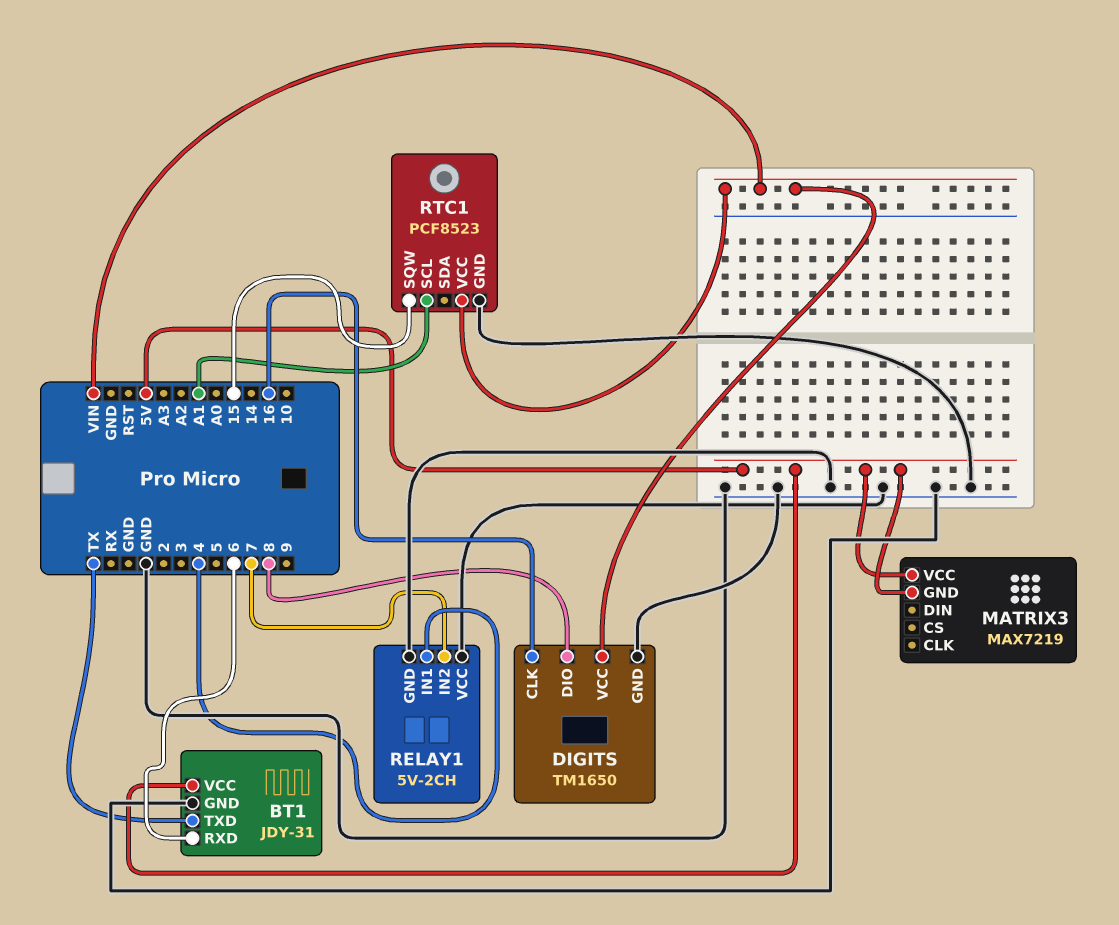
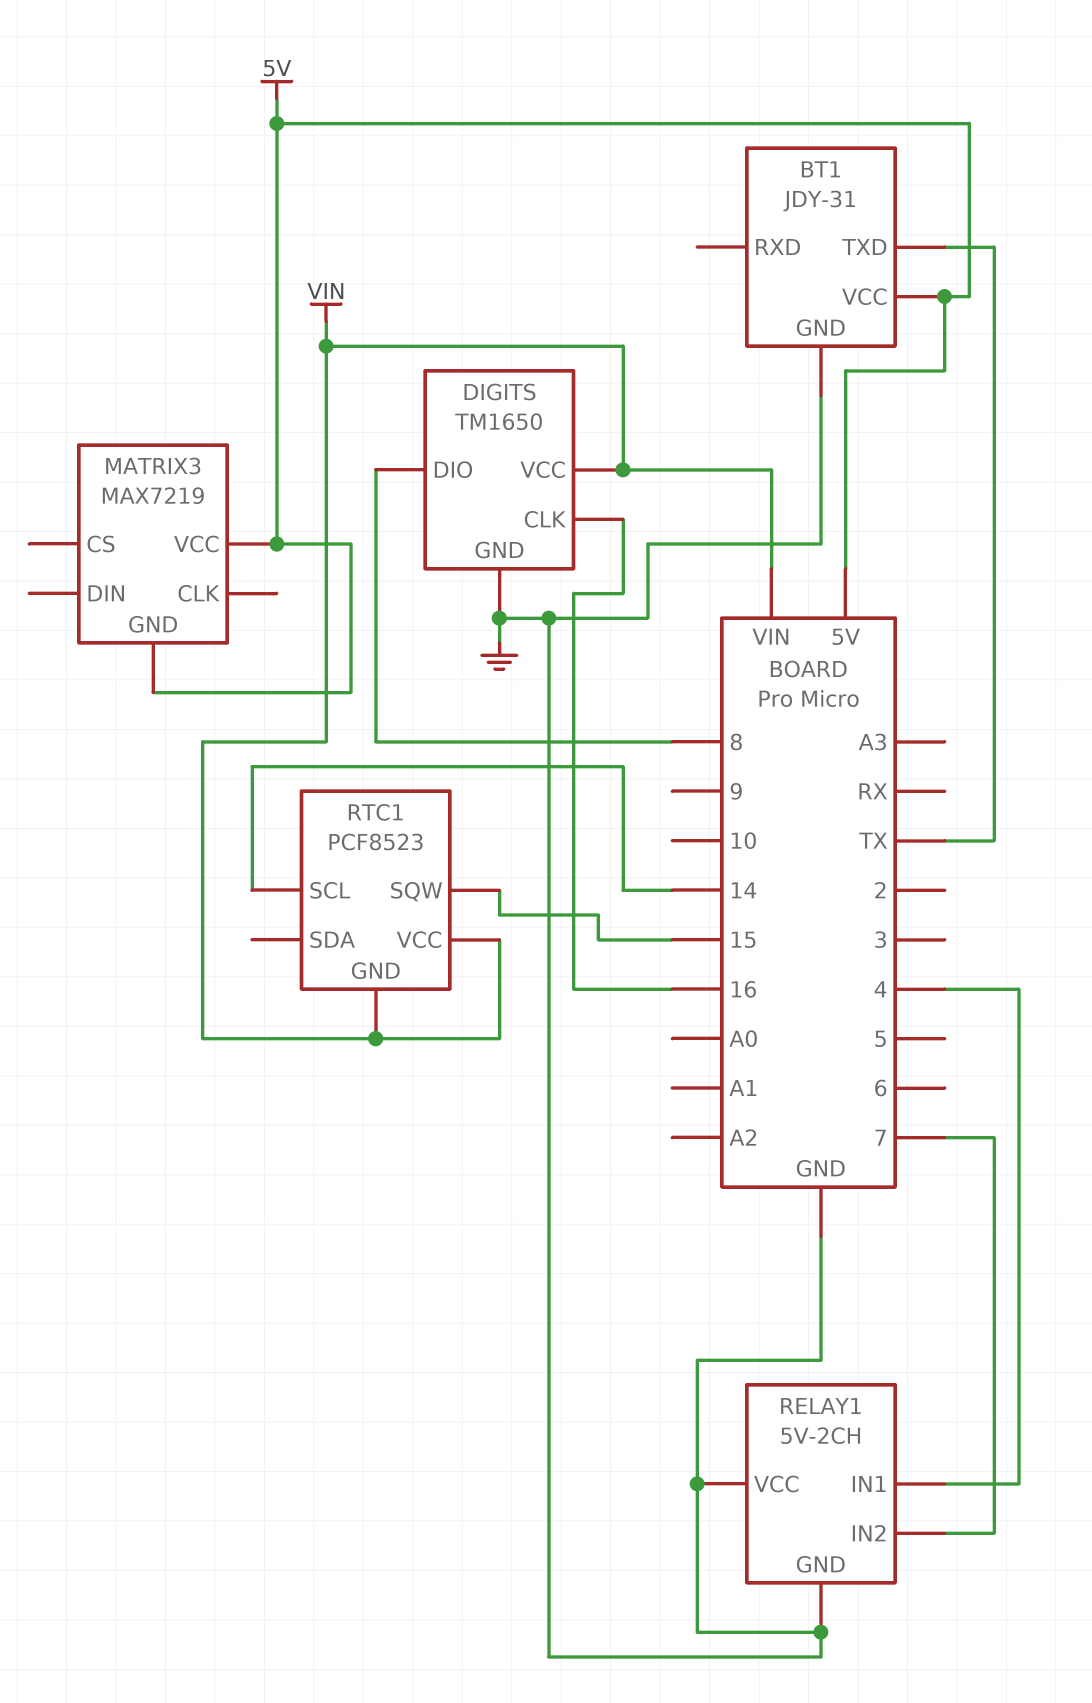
BT1 pin RXD: 6 -> none
RTC1 pin GND: GND -> VIN
RTC1 pin SCL: A1 -> 14

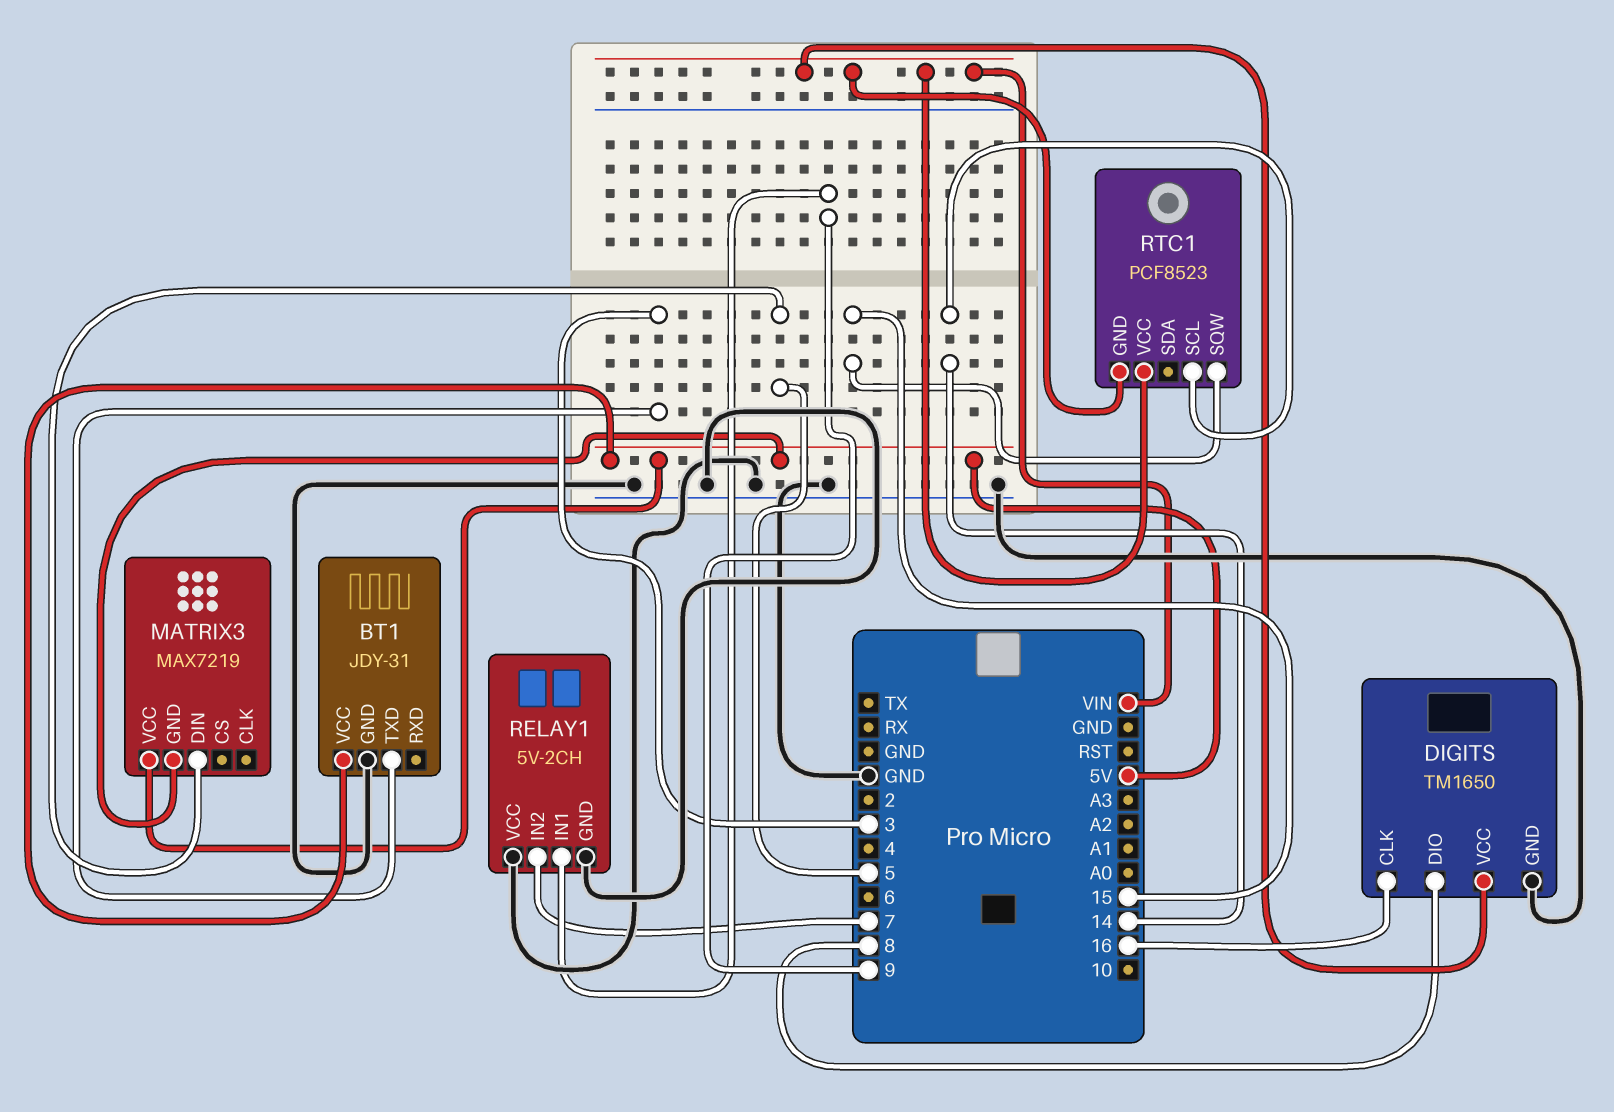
BT1 pin TXD: TX -> 3
MATRIX3 pin DIN: none -> 5
RELAY1 pin IN1: 4 -> 9

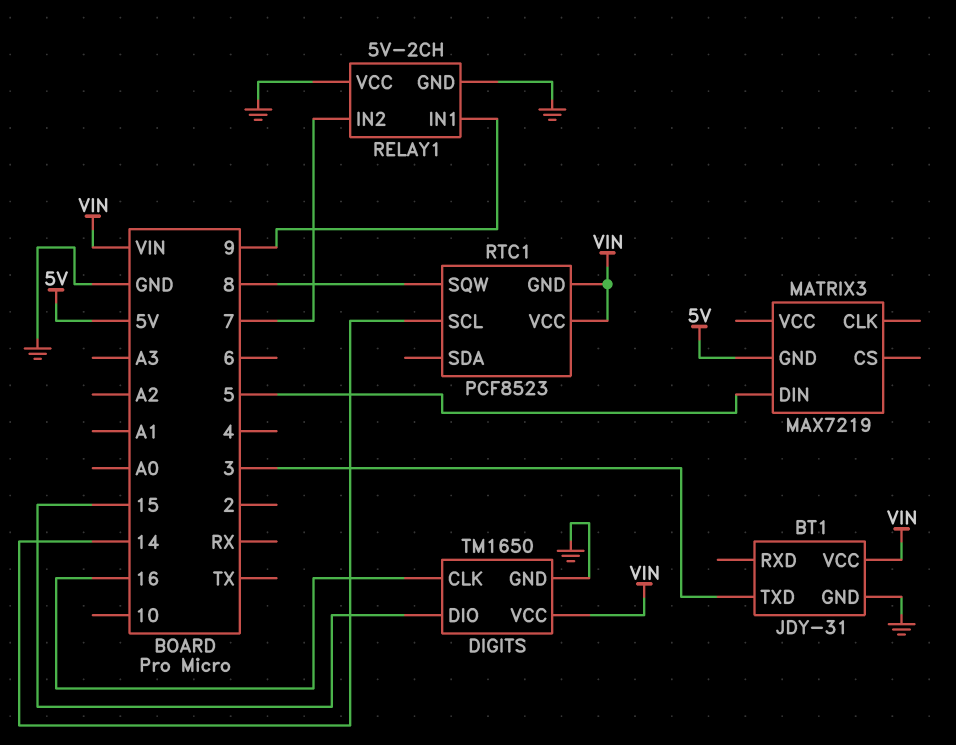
BT1 pin VCC: 5V -> VIN
DIGITS pin DIO: 8 -> 15
MATRIX3 pin VCC: 5V -> none
RTC1 pin SQW: 15 -> 8

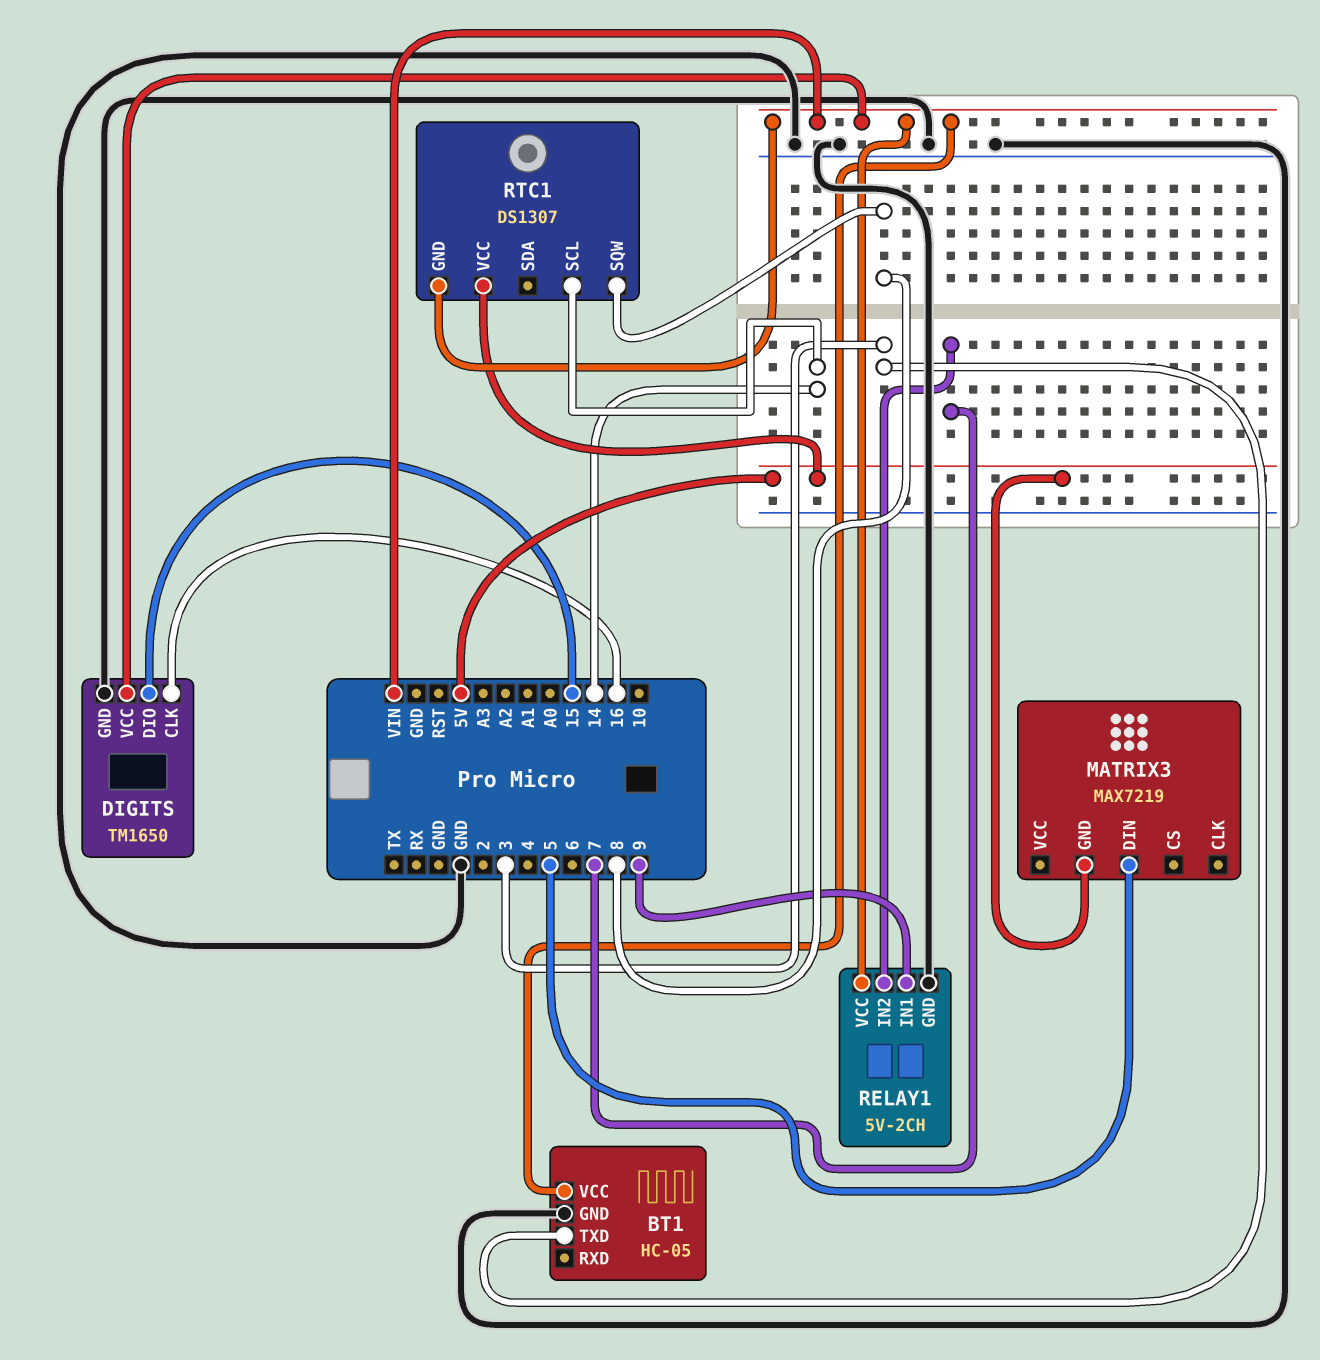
BT1: JDY-31 -> HC-05
RELAY1 pin VCC: GND -> VIN
RTC1: PCF8523 -> DS1307
RTC1 pin VCC: VIN -> 5V

